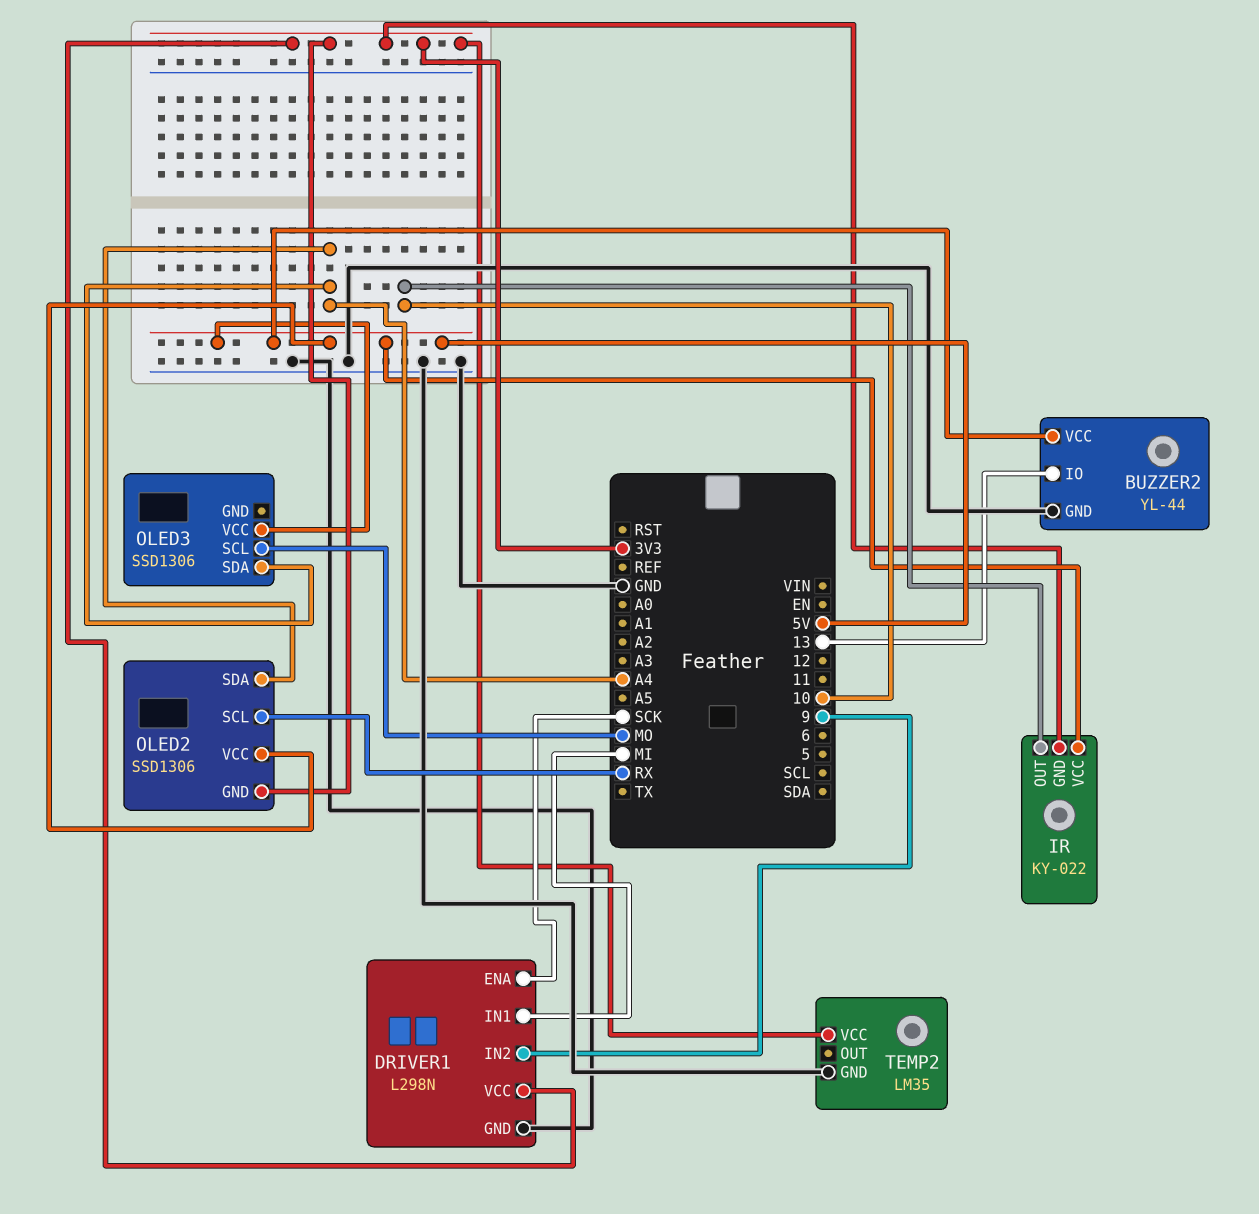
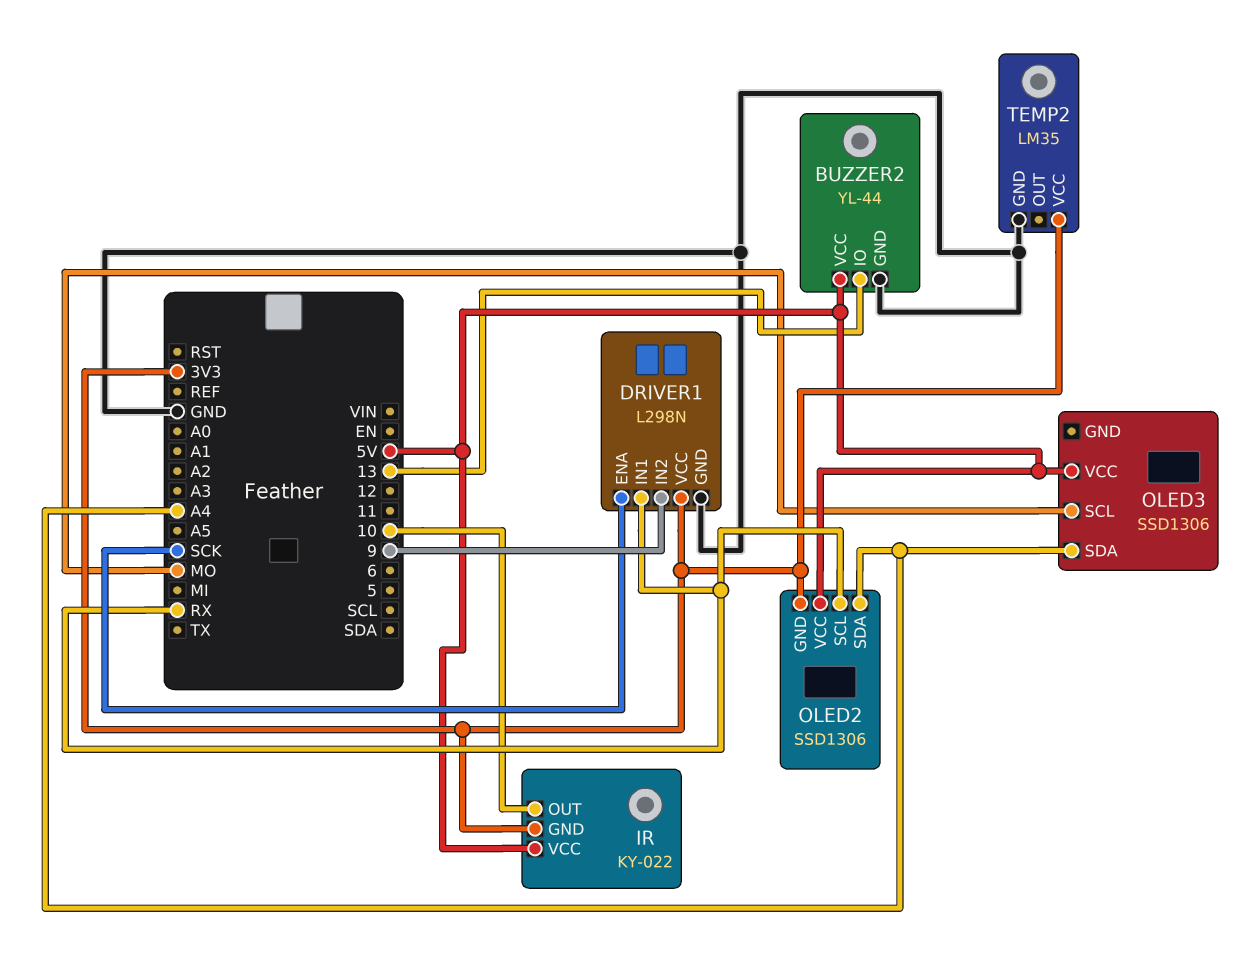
DRIVER1 pin IN1: MI -> RX

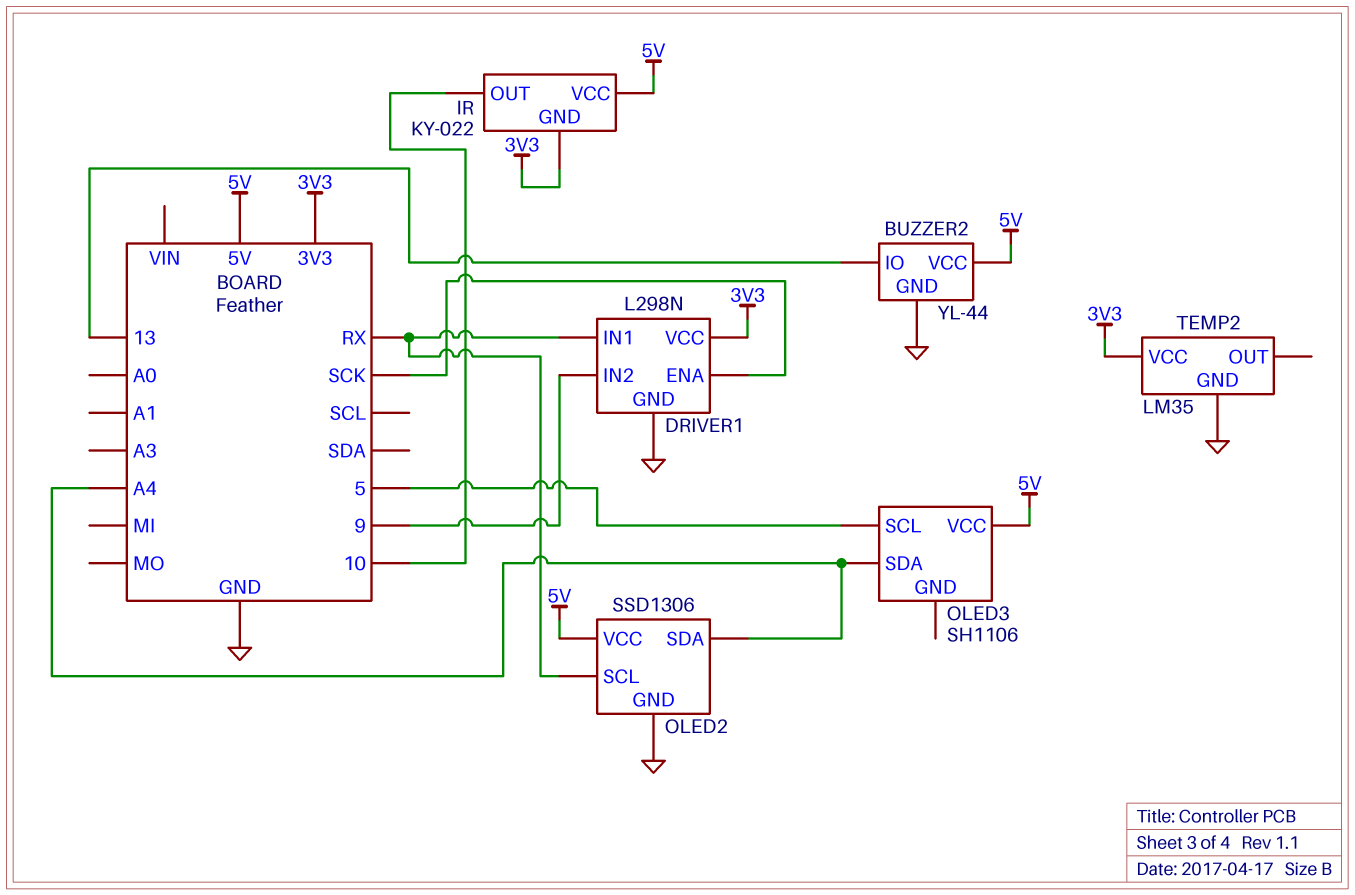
OLED2 pin GND: 3V3 -> GND
OLED3: SSD1306 -> SH1106
OLED3 pin SCL: MO -> 5

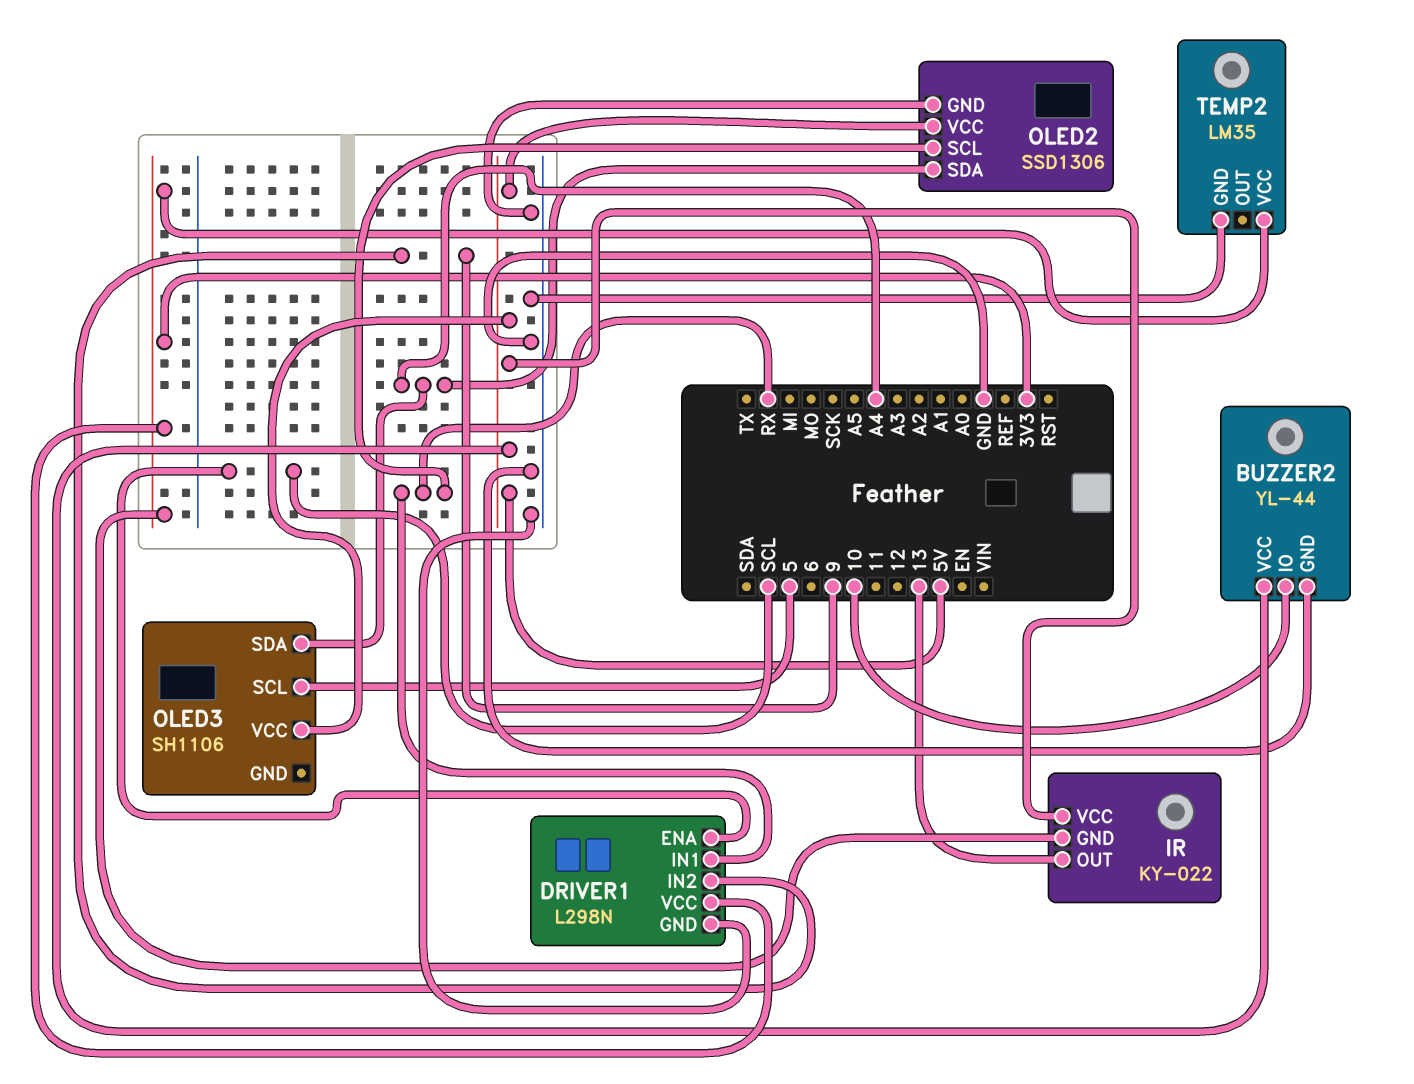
BUZZER2 pin IO: 13 -> 10
DRIVER1 pin ENA: SCK -> SCL
IR pin OUT: 10 -> 13

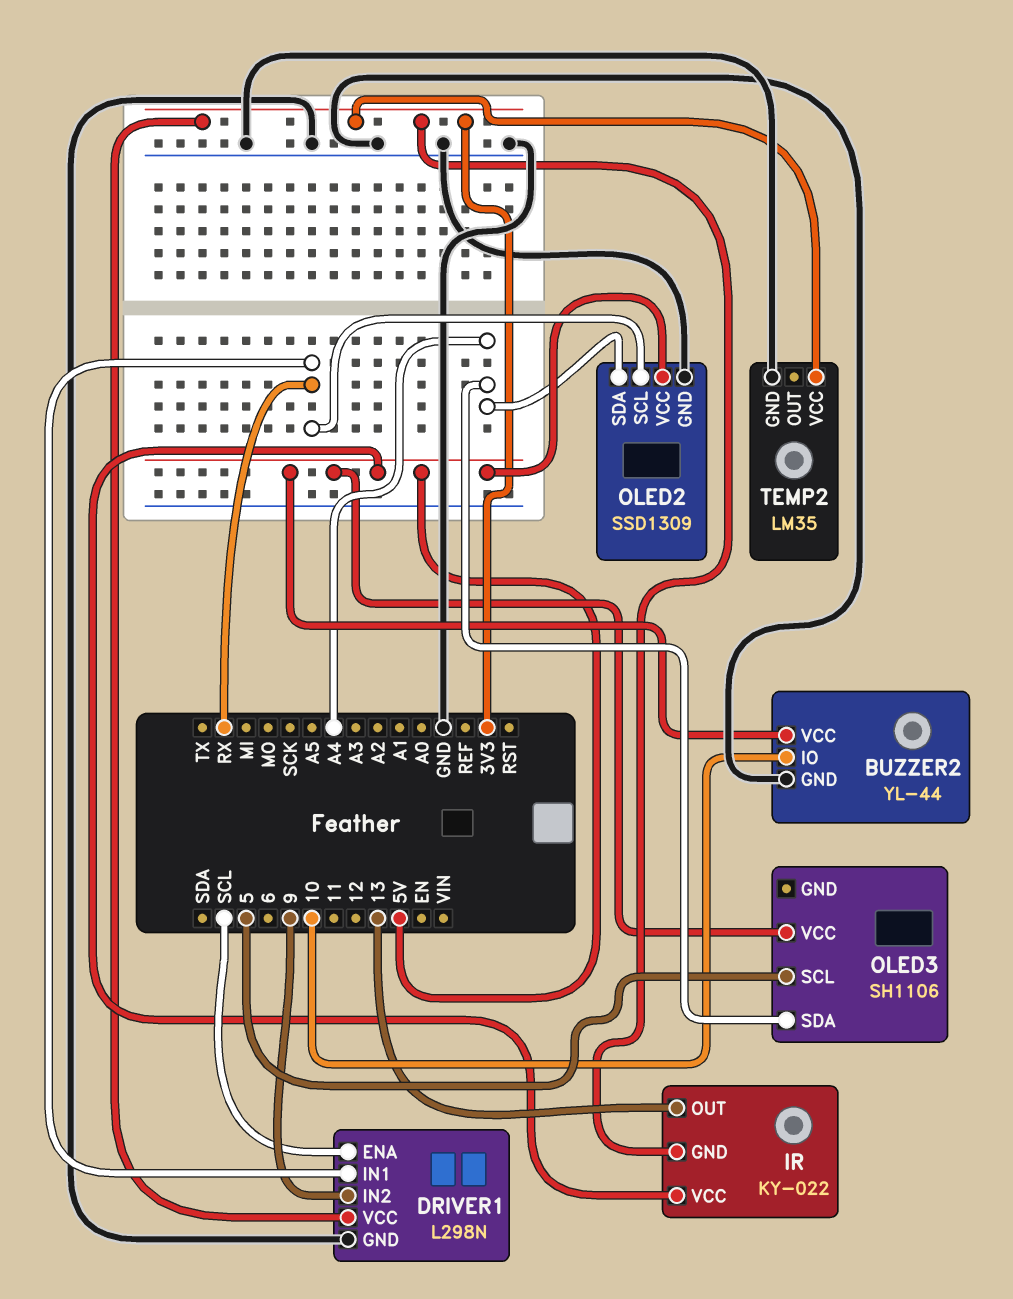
OLED2: SSD1306 -> SSD1309

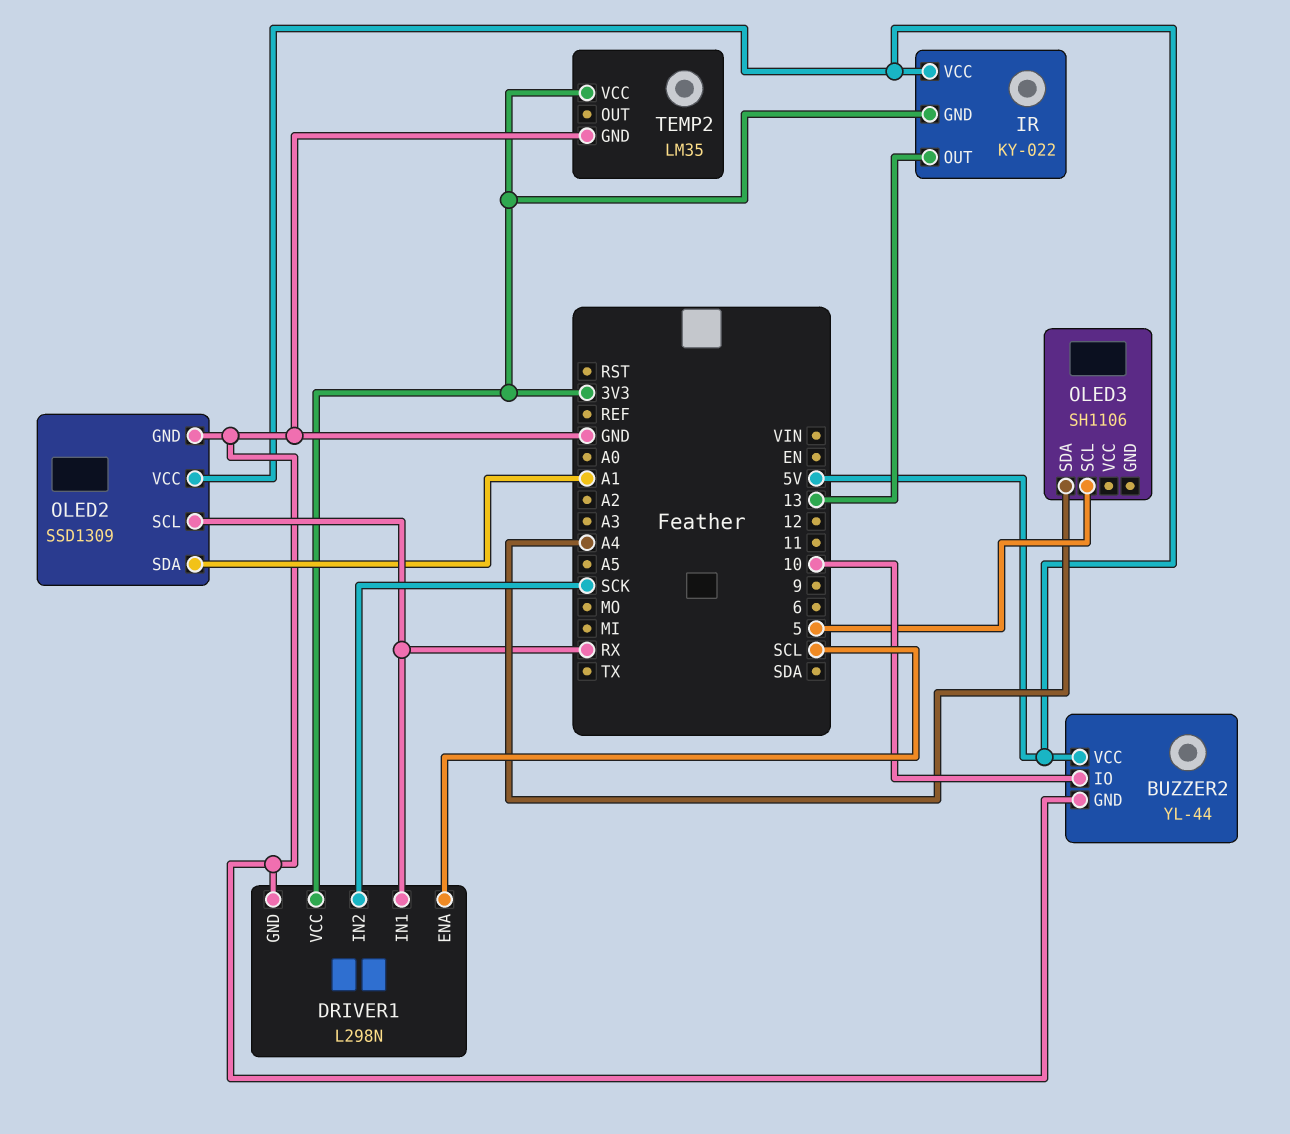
DRIVER1 pin IN2: 9 -> SCK
OLED2 pin SDA: A4 -> A1
OLED3 pin VCC: 5V -> none

